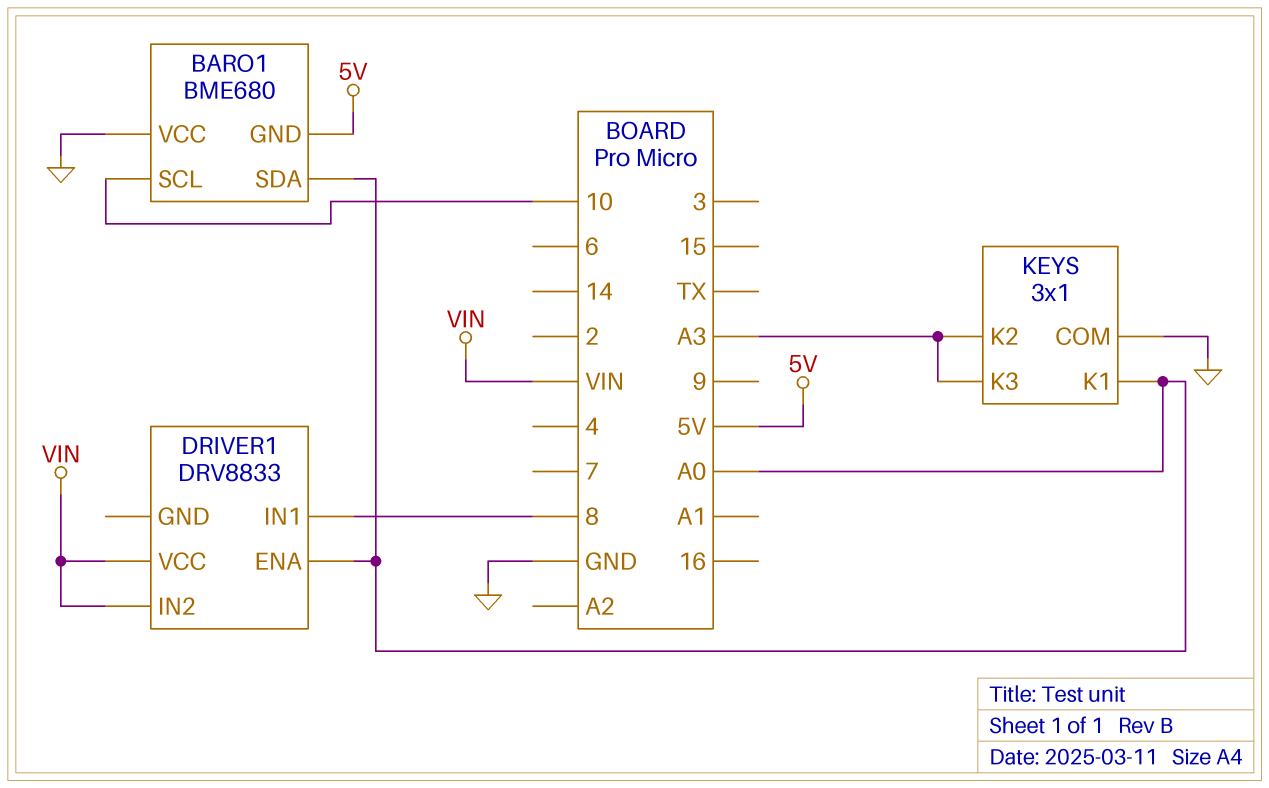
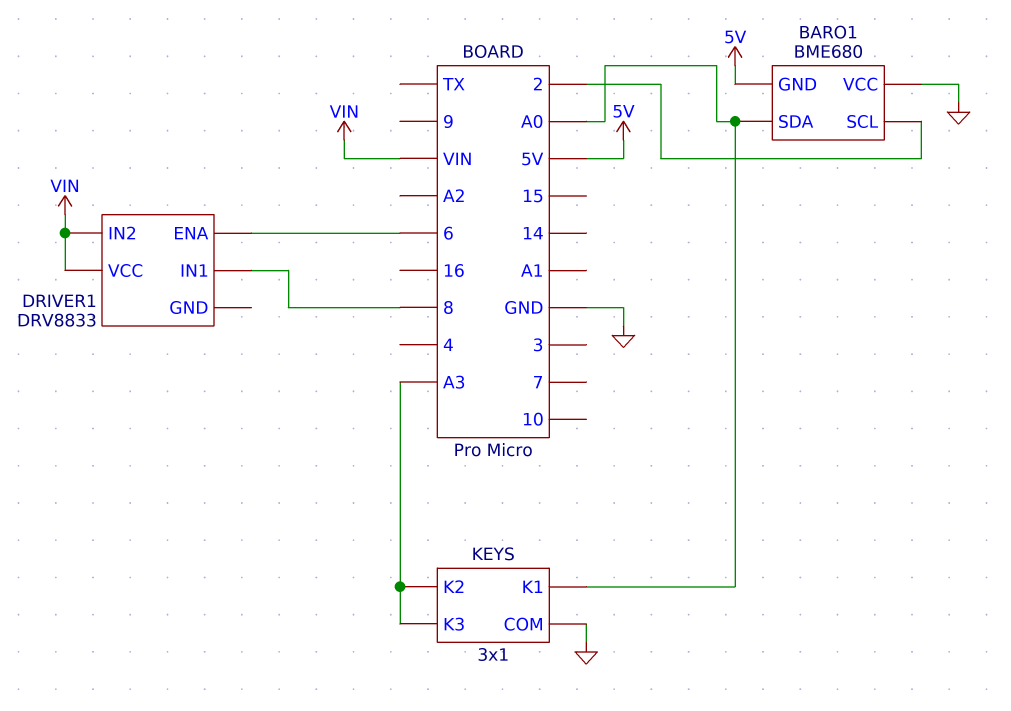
BARO1 pin SCL: 10 -> 2
DRIVER1 pin ENA: A0 -> 6

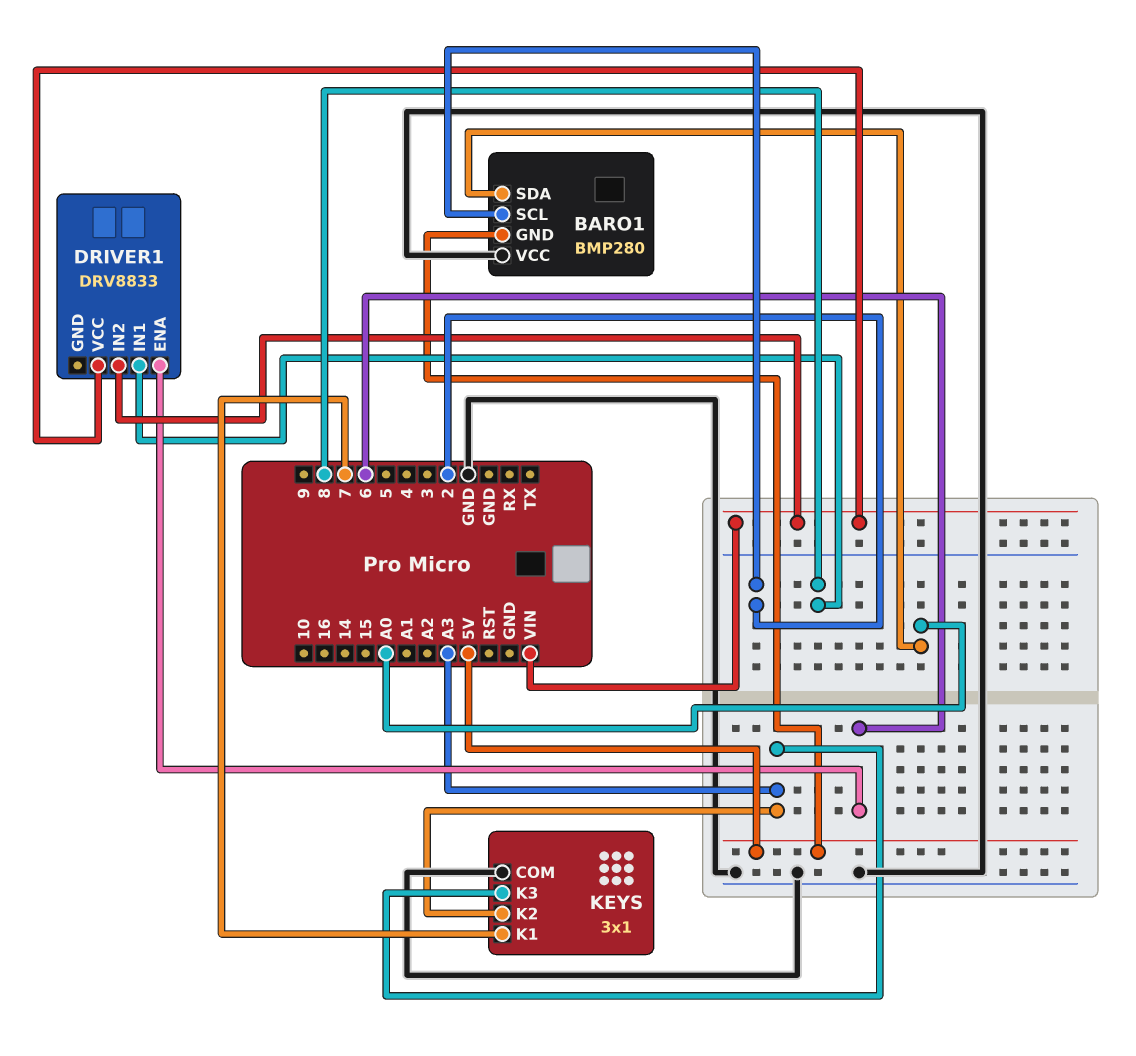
BARO1: BME680 -> BMP280
KEYS pin K1: A0 -> 7

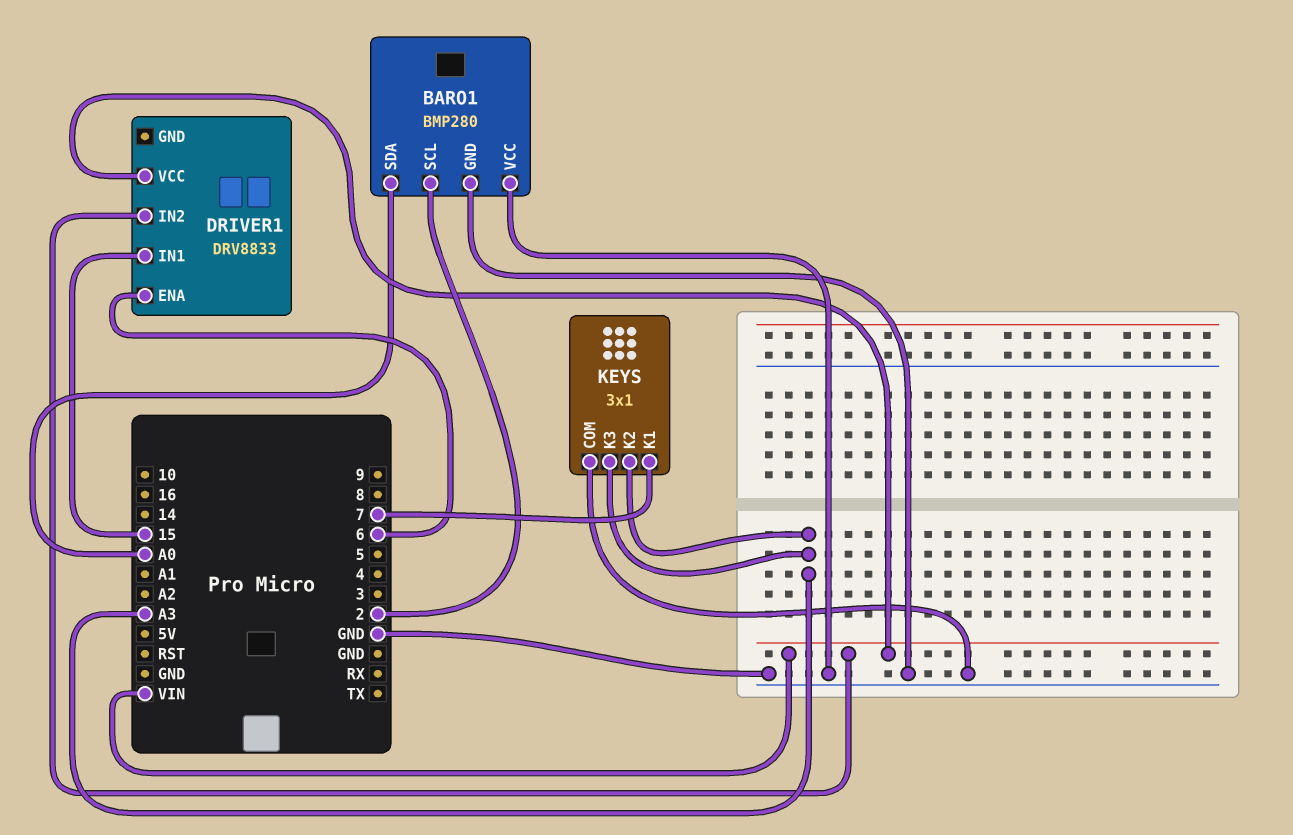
BARO1 pin GND: 5V -> GND
DRIVER1 pin IN1: 8 -> 15

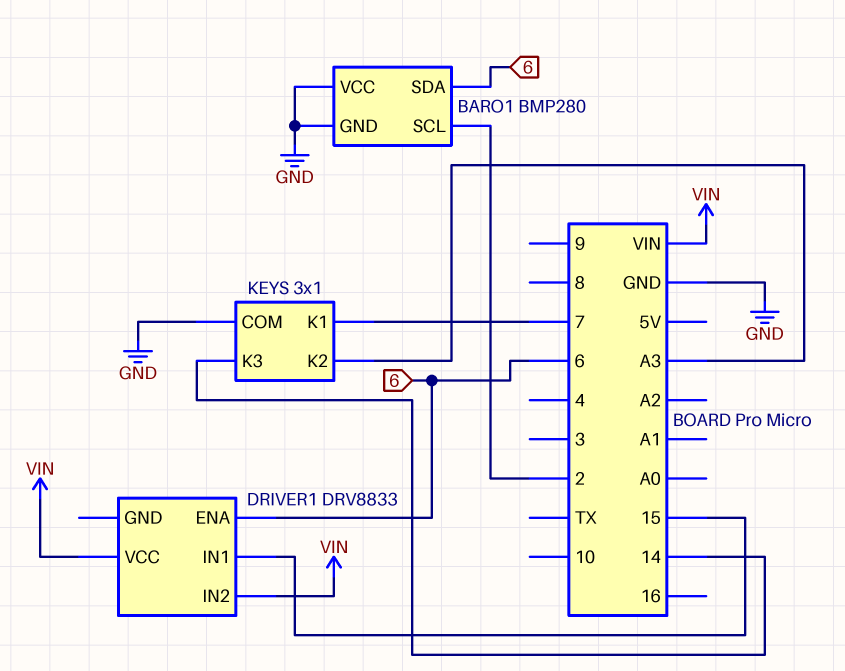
BARO1 pin SDA: A0 -> 6
KEYS pin K3: A3 -> 14

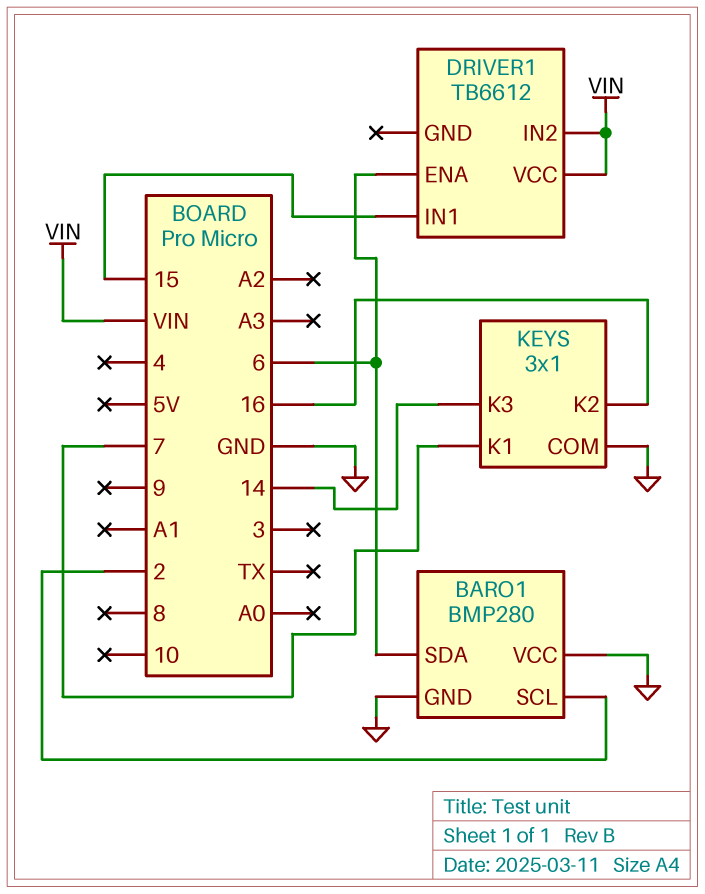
DRIVER1: DRV8833 -> TB6612
KEYS pin K2: A3 -> 16

